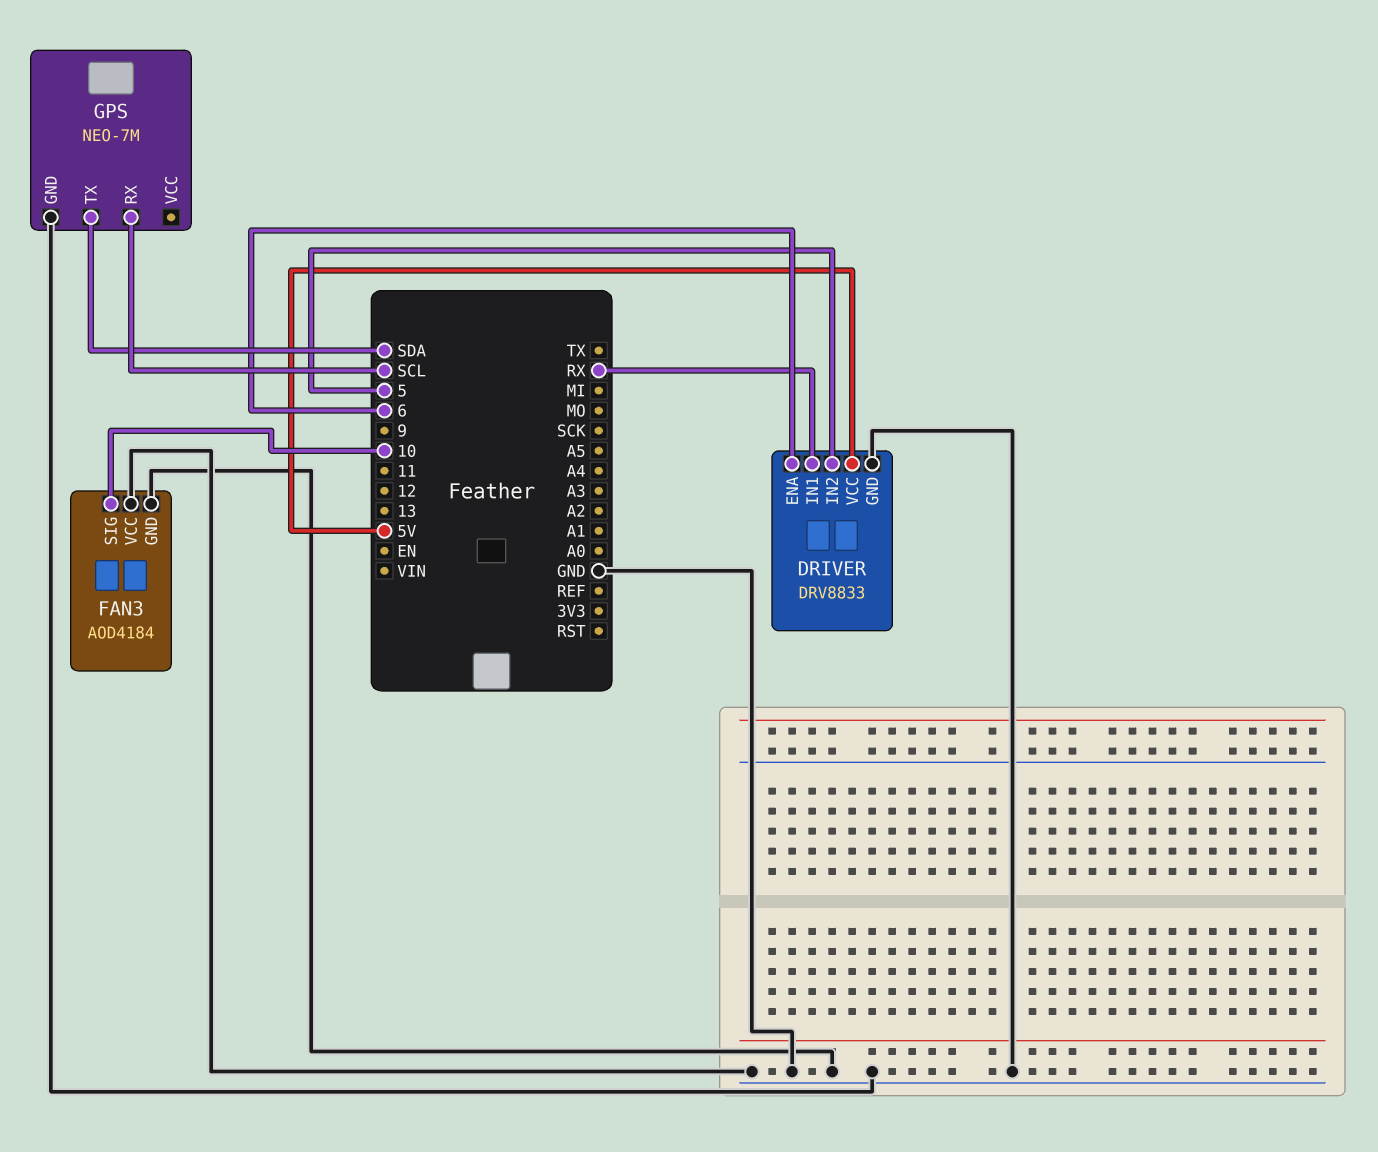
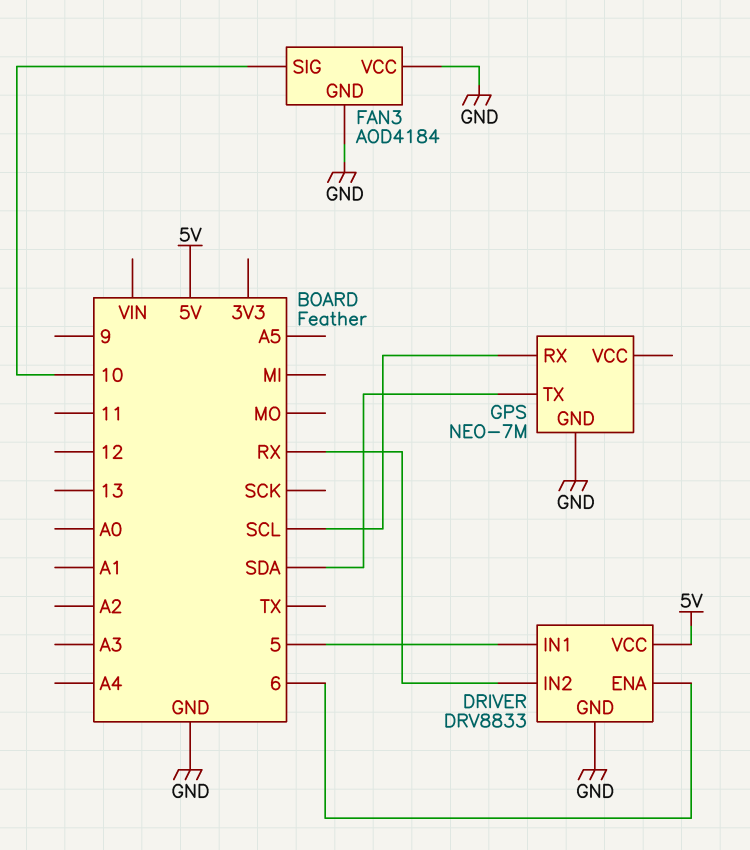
DRIVER pin IN1: RX -> 5
DRIVER pin IN2: 5 -> RX

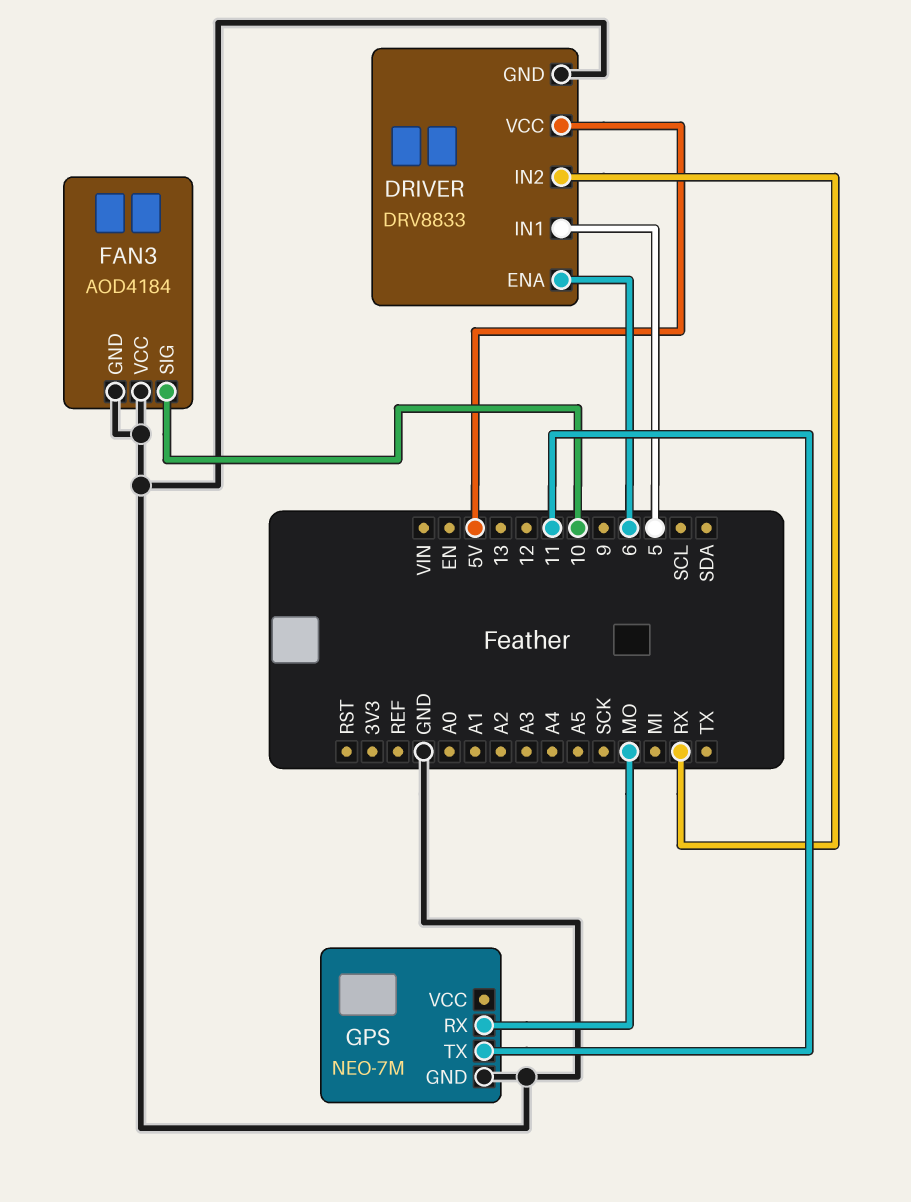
GPS pin RX: SCL -> MO
GPS pin TX: SDA -> 11

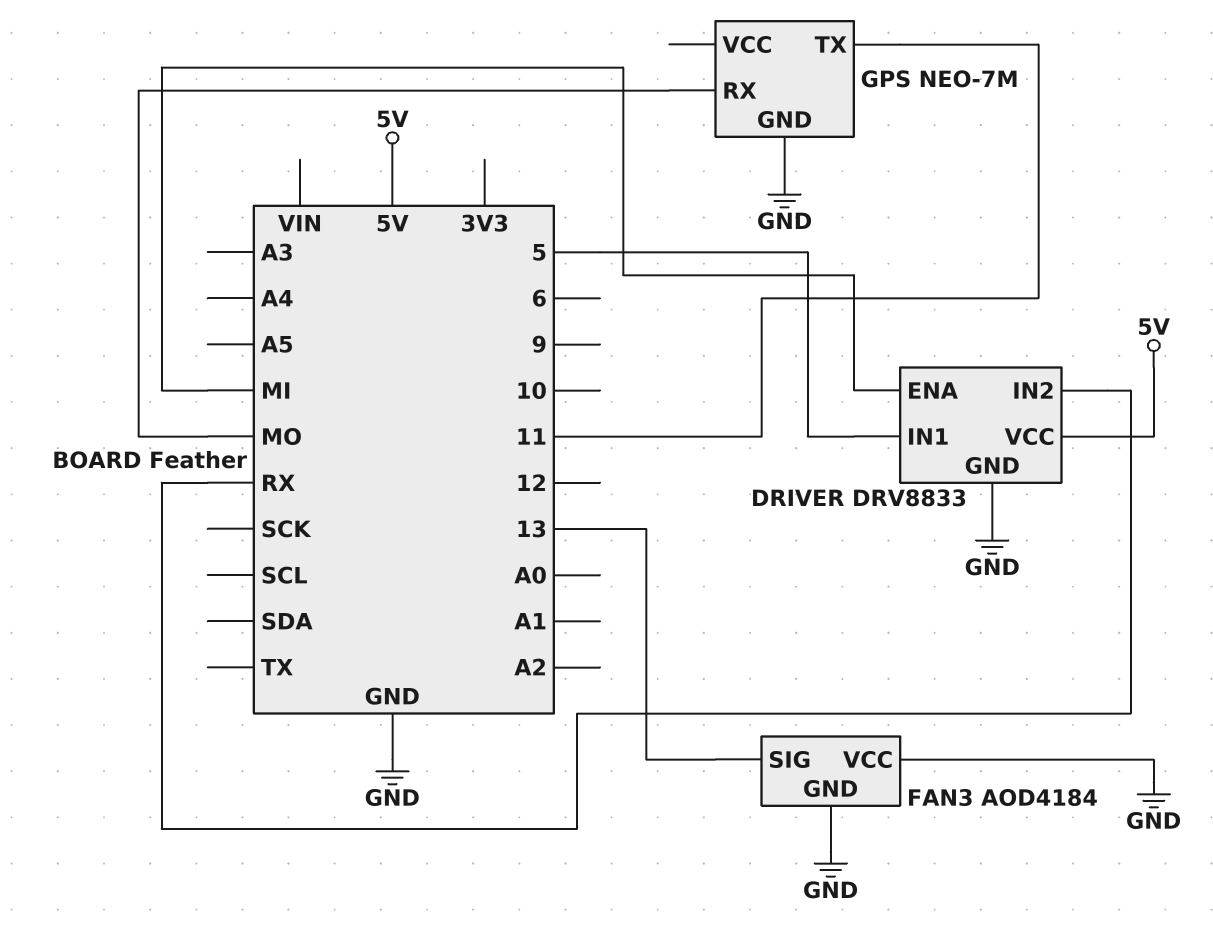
DRIVER pin ENA: 6 -> MI
FAN3 pin SIG: 10 -> 13

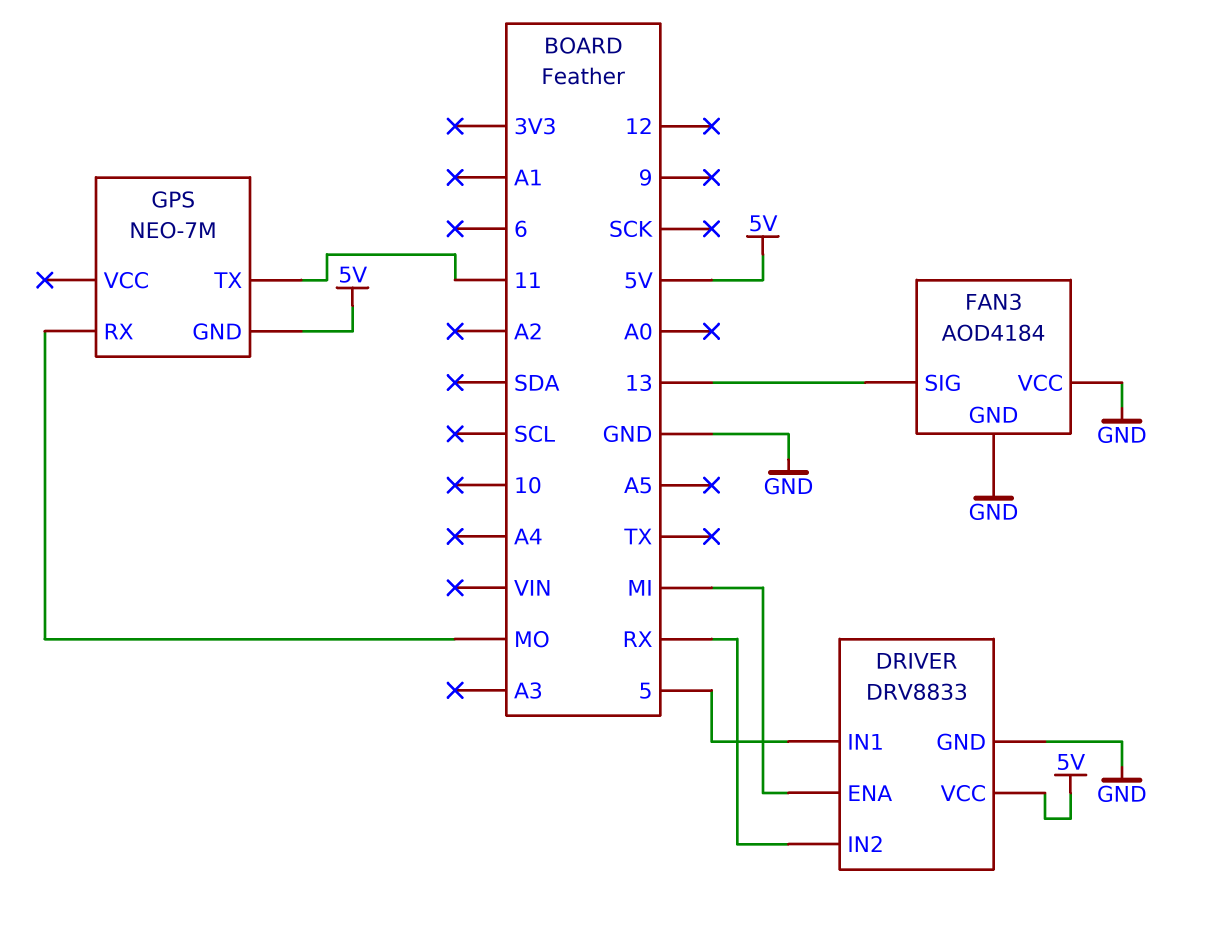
GPS pin GND: GND -> 5V

